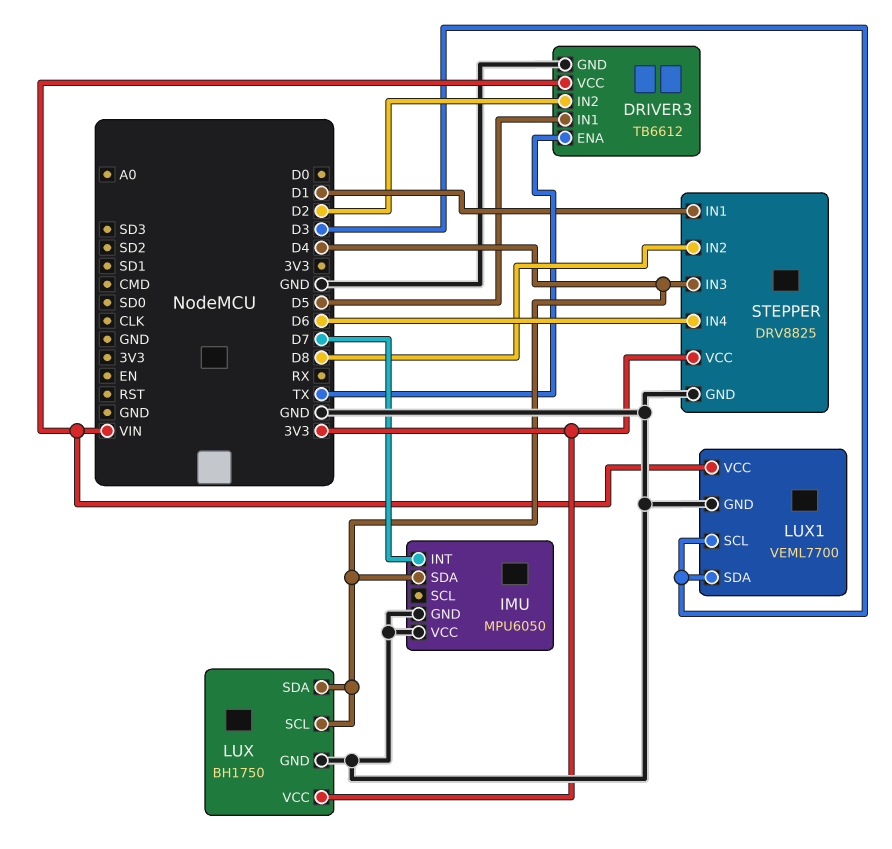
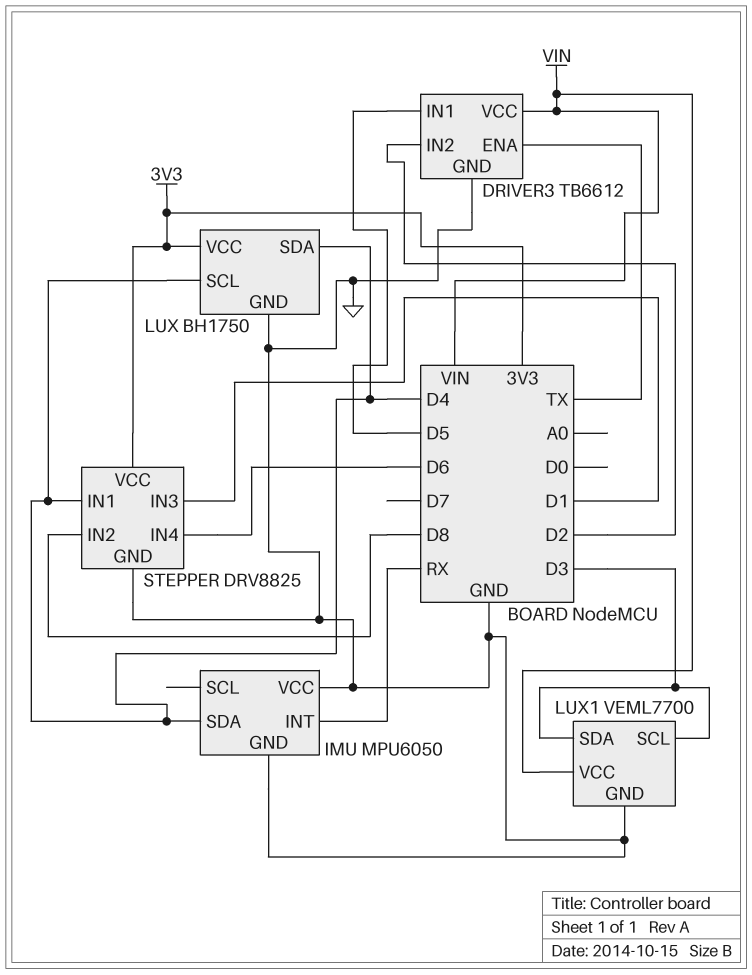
IMU pin INT: D7 -> RX
STEPPER pin IN1: D1 -> D4
STEPPER pin IN3: D4 -> D1

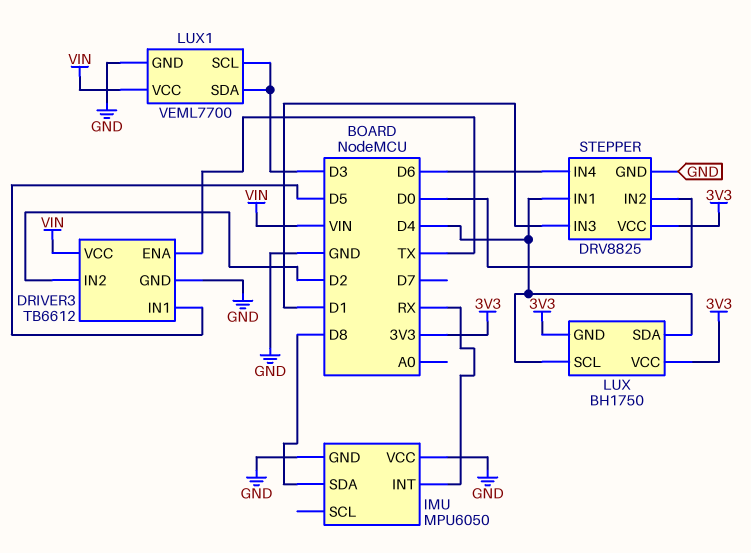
IMU pin SDA: D4 -> D8
LUX pin GND: GND -> 3V3
STEPPER pin IN2: D8 -> D0

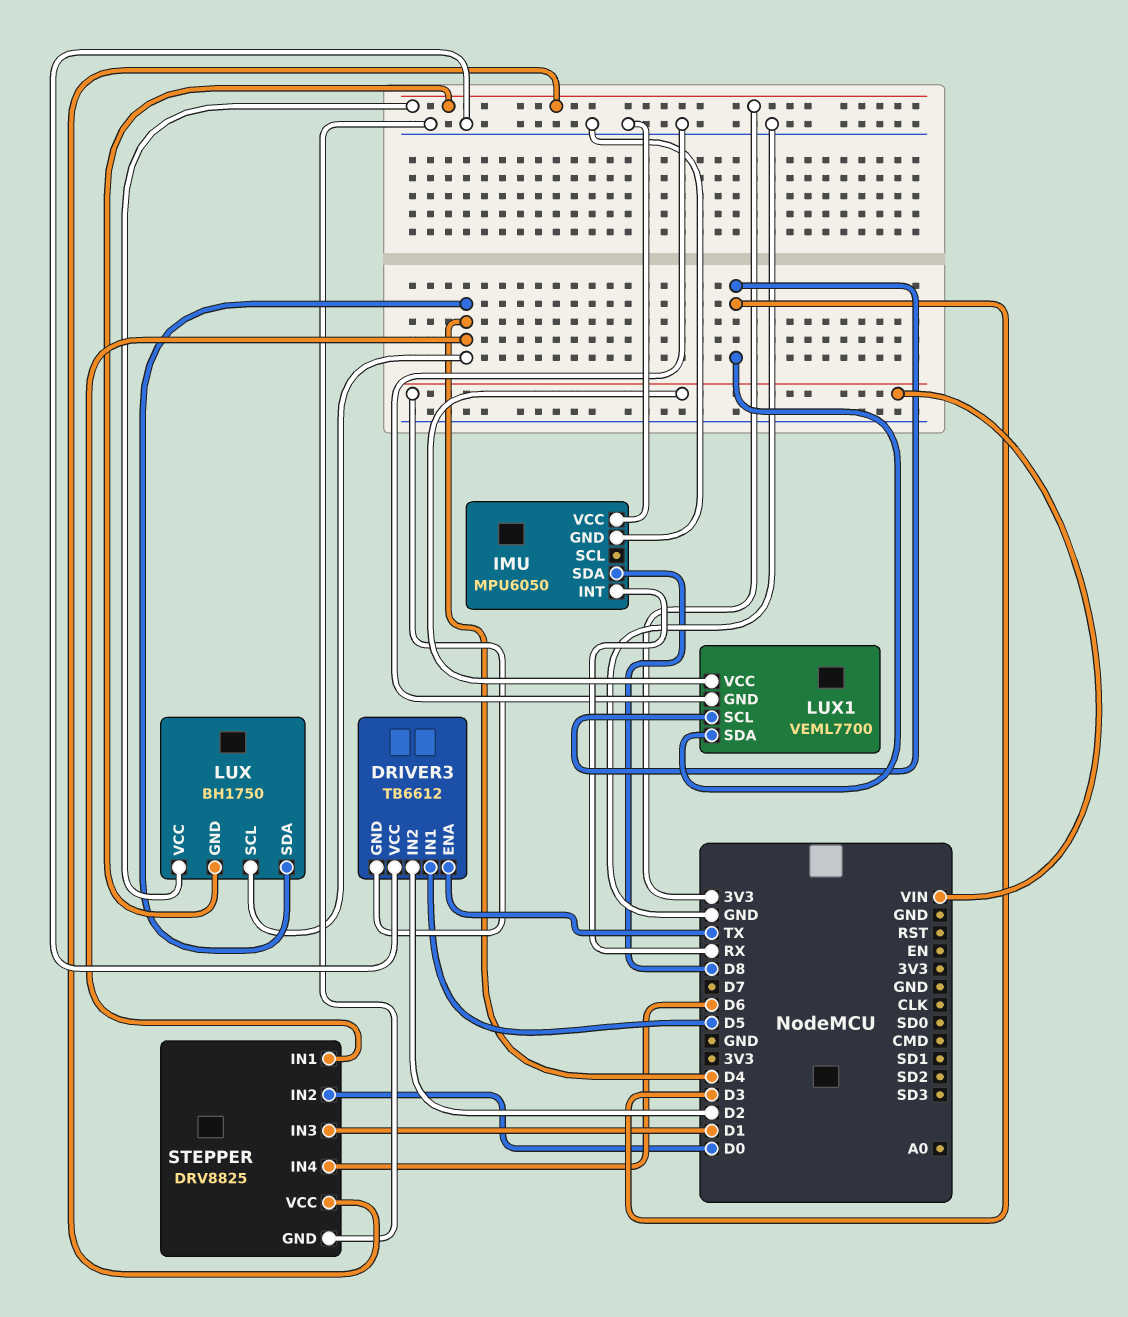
DRIVER3 pin GND: GND -> VIN
DRIVER3 pin VCC: VIN -> GND

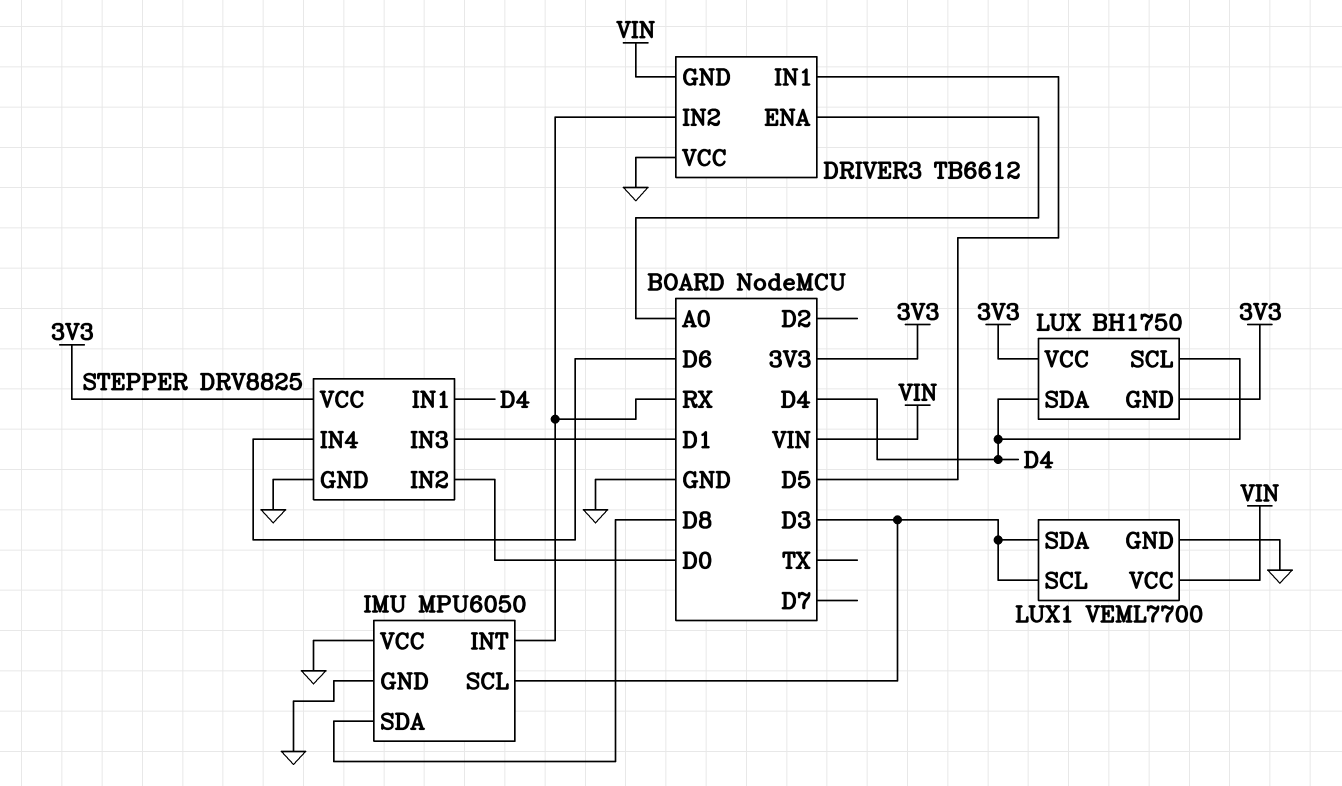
DRIVER3 pin ENA: TX -> A0
DRIVER3 pin IN2: D2 -> RX
IMU pin SCL: none -> D3

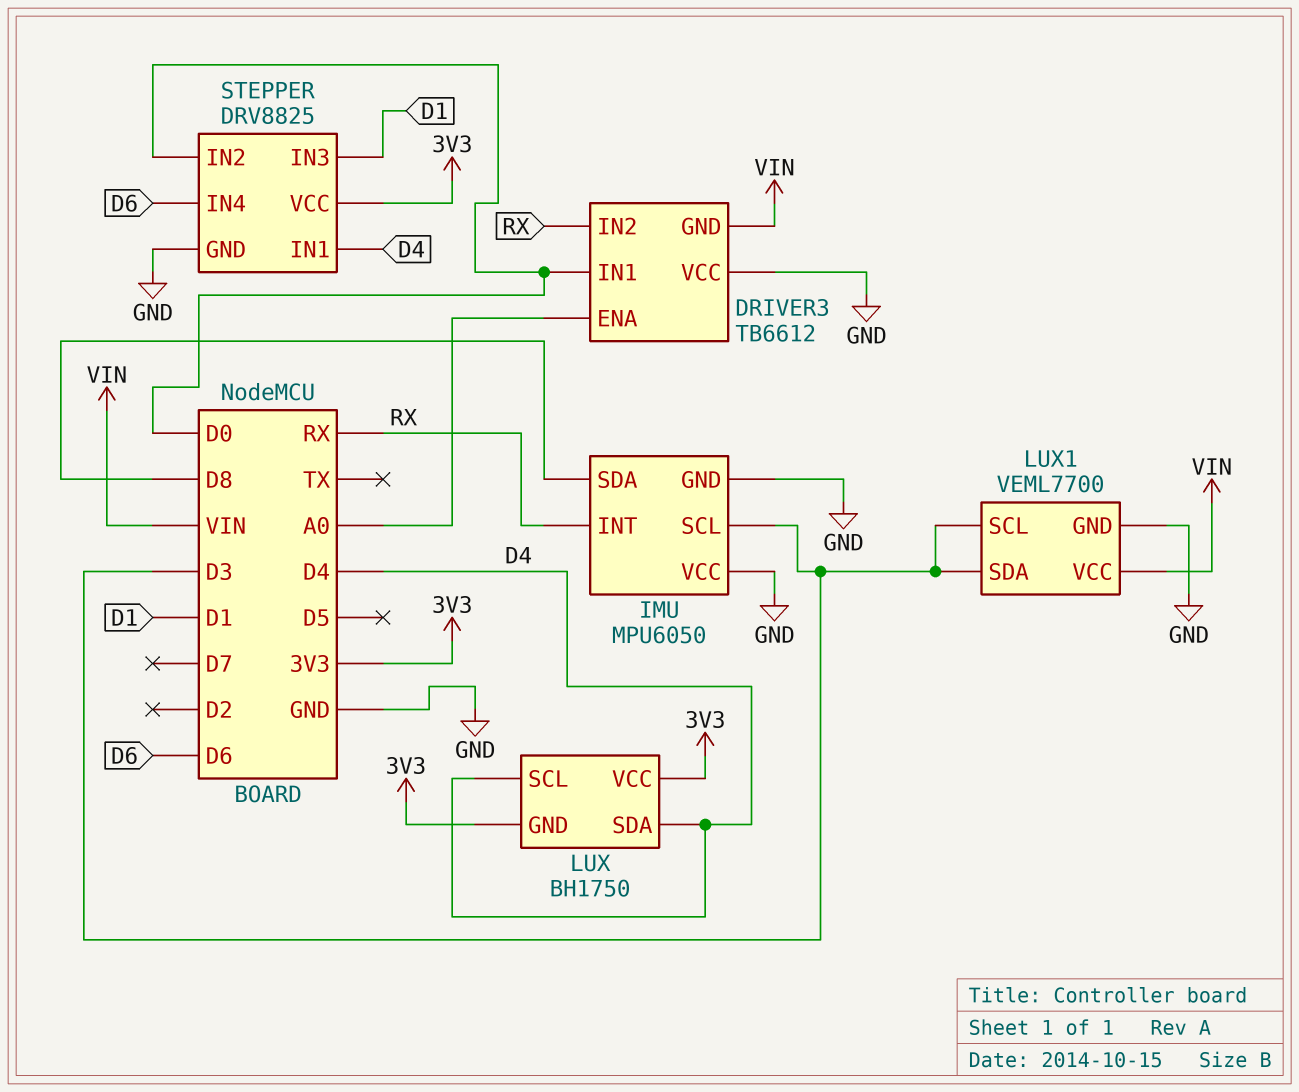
DRIVER3 pin IN1: D5 -> D0

